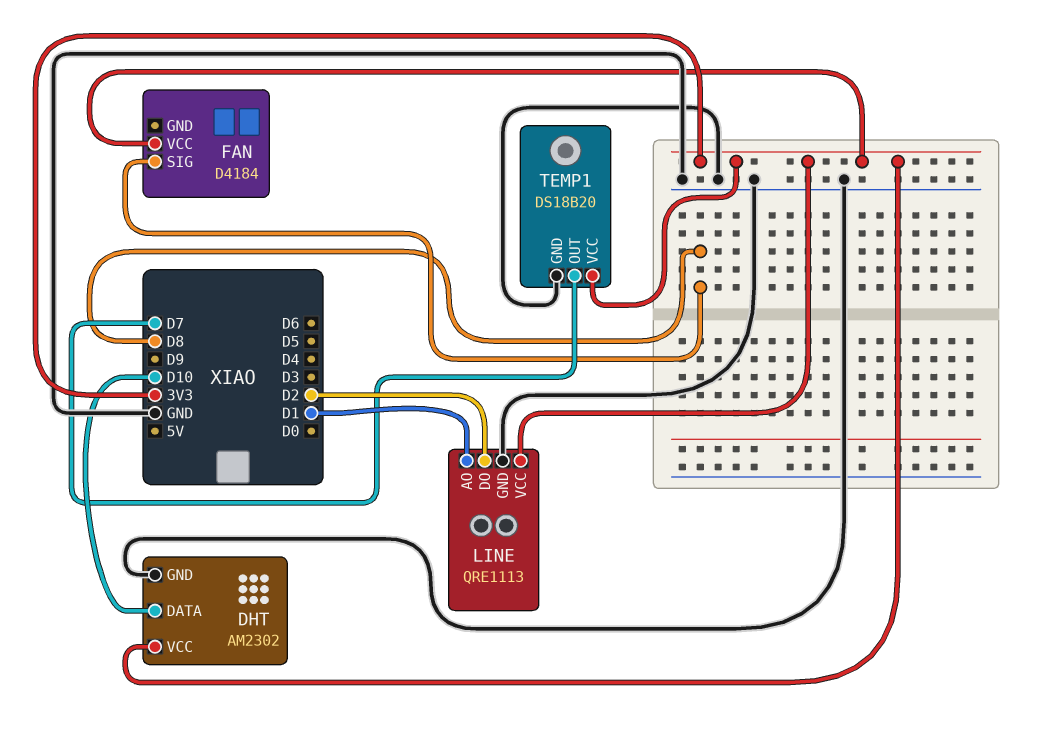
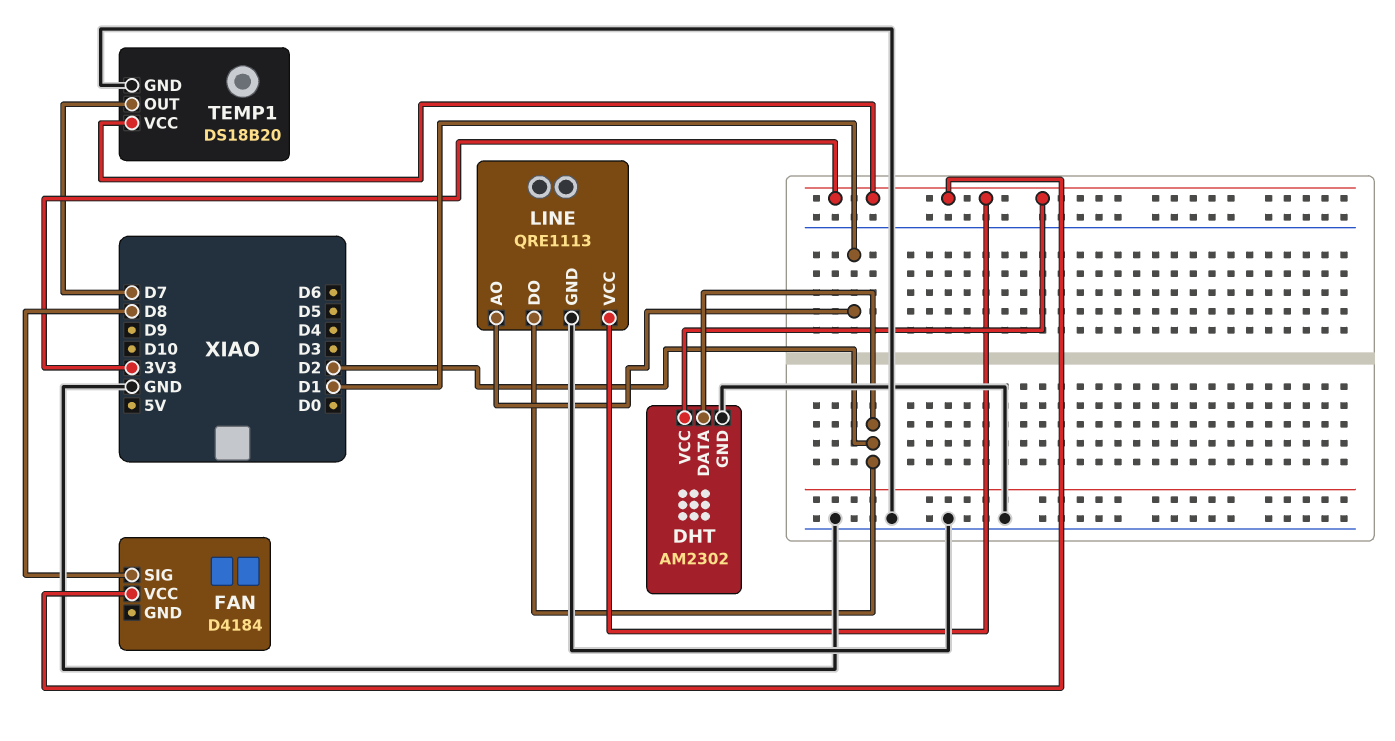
DHT pin DATA: D10 -> D2

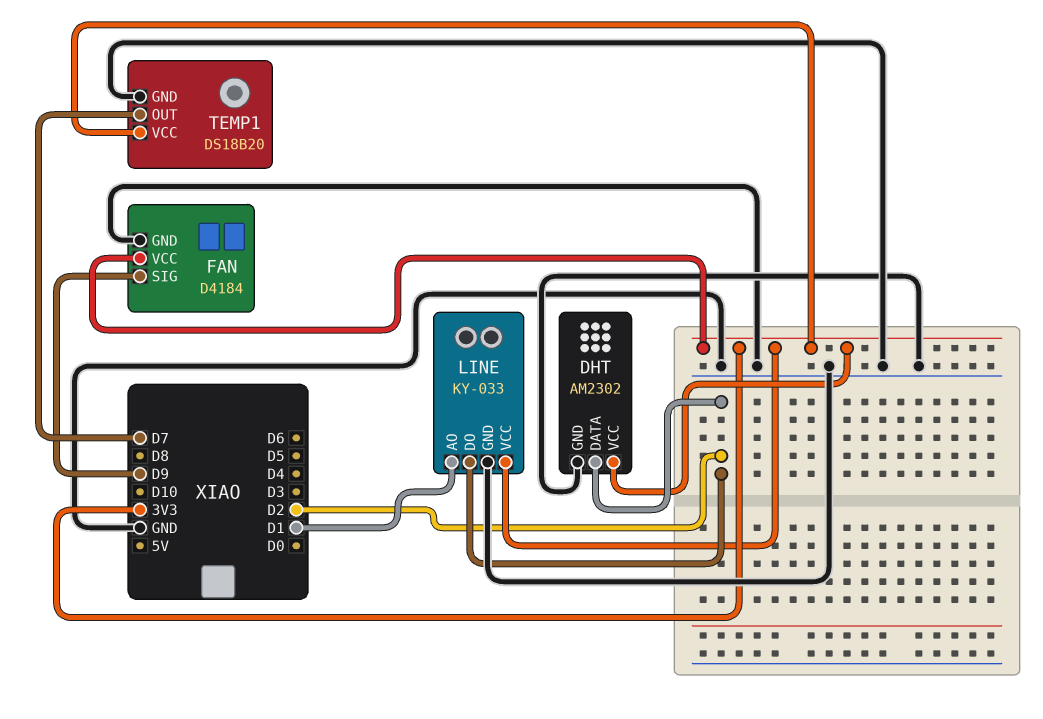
FAN pin GND: none -> GND
FAN pin SIG: D8 -> D9
LINE: QRE1113 -> KY-033

